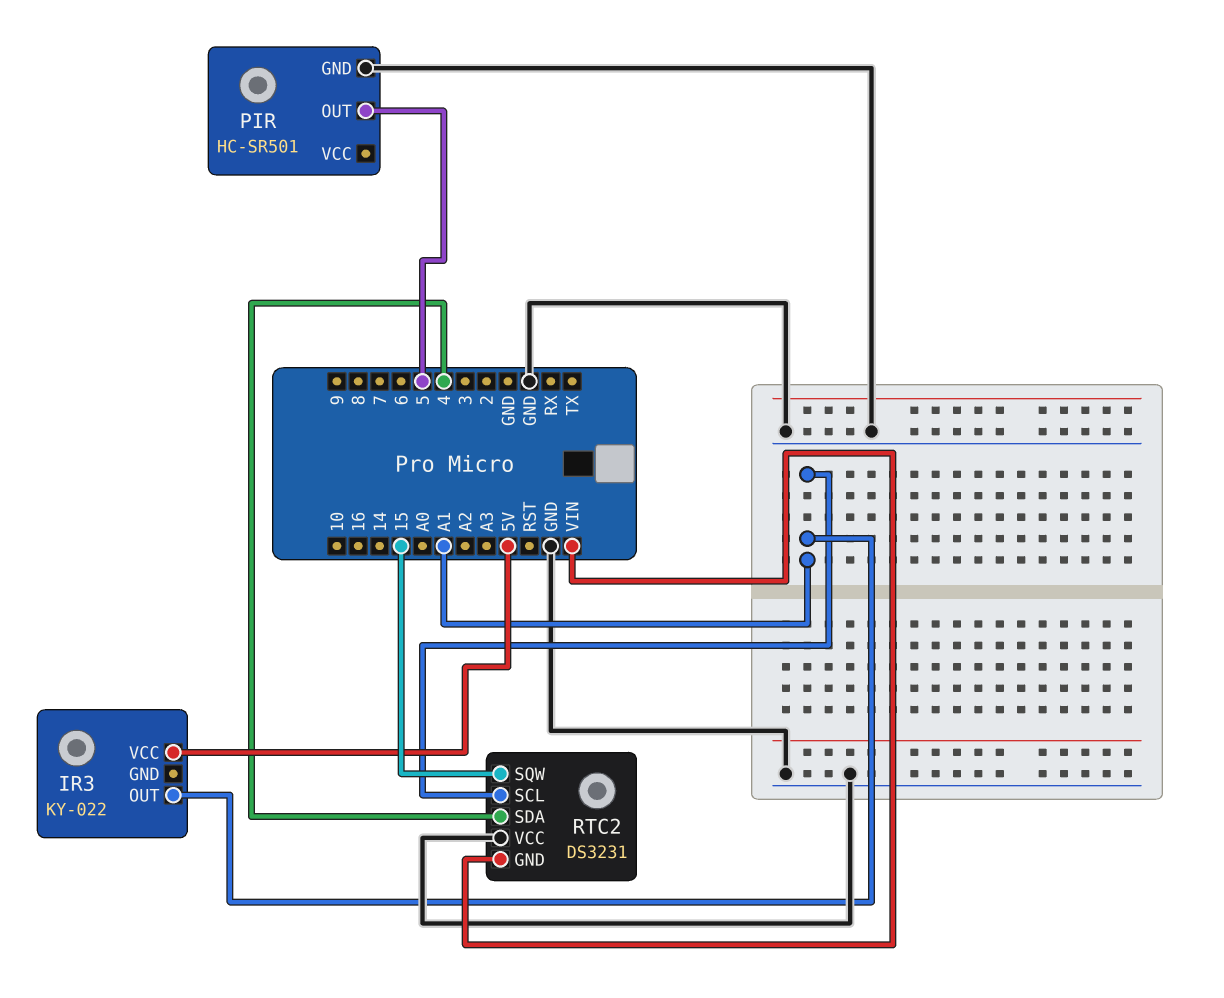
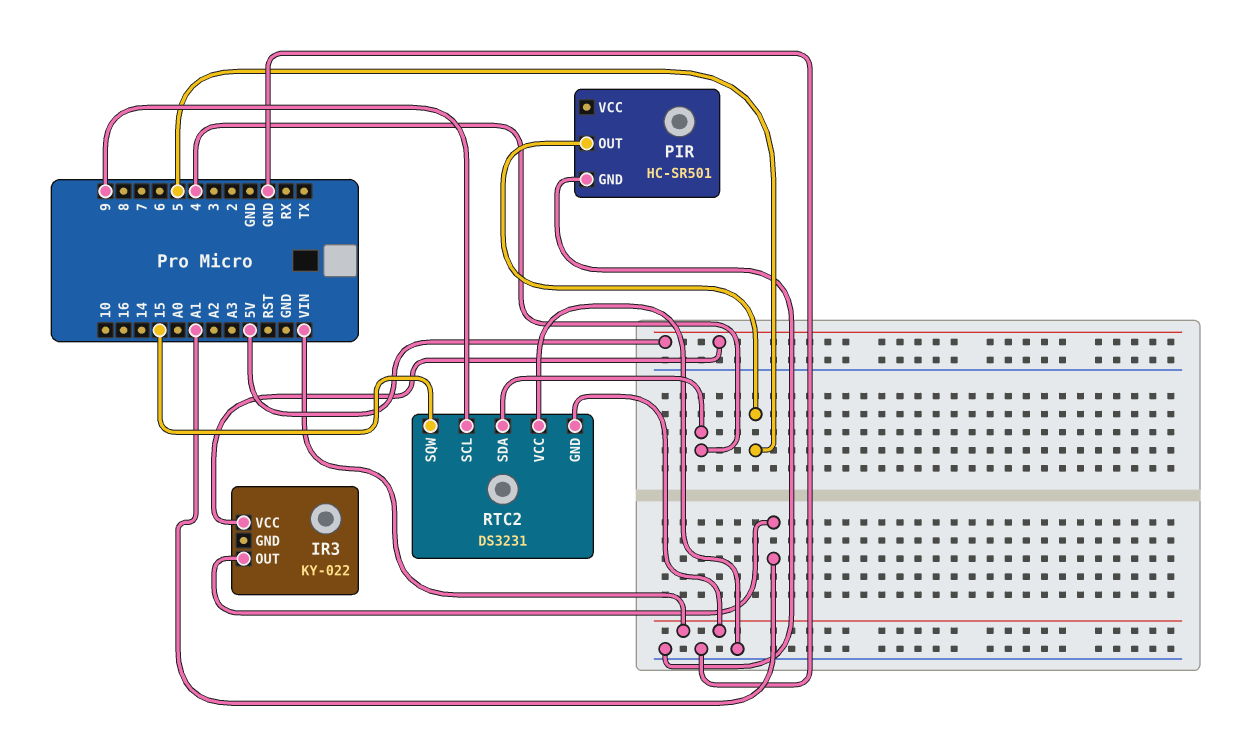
RTC2 pin SCL: A1 -> 9

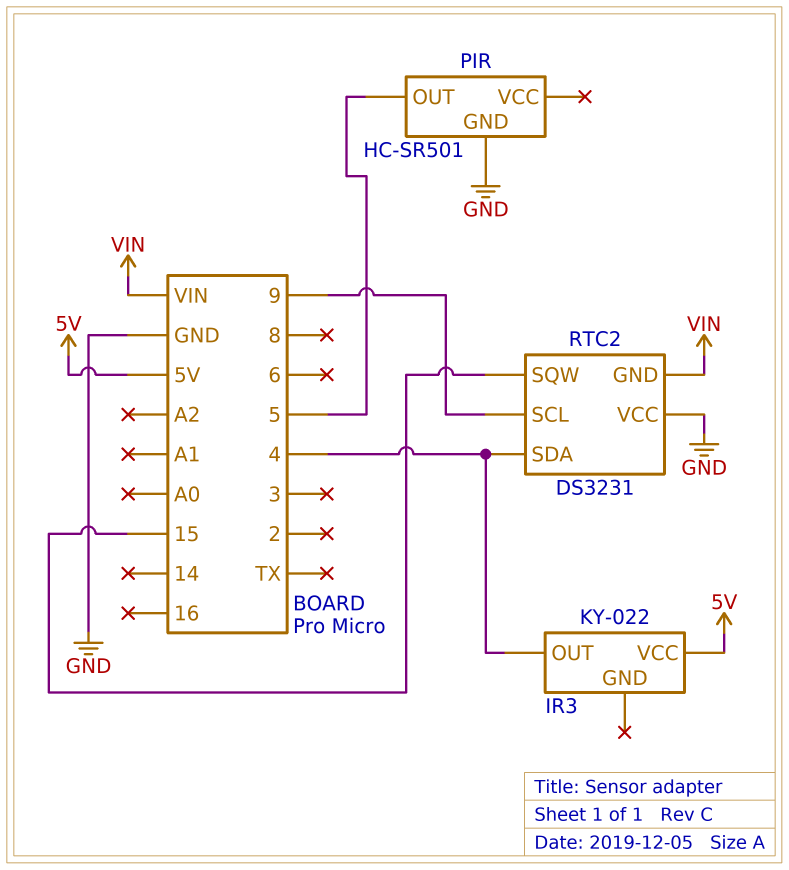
IR3 pin OUT: A1 -> 4

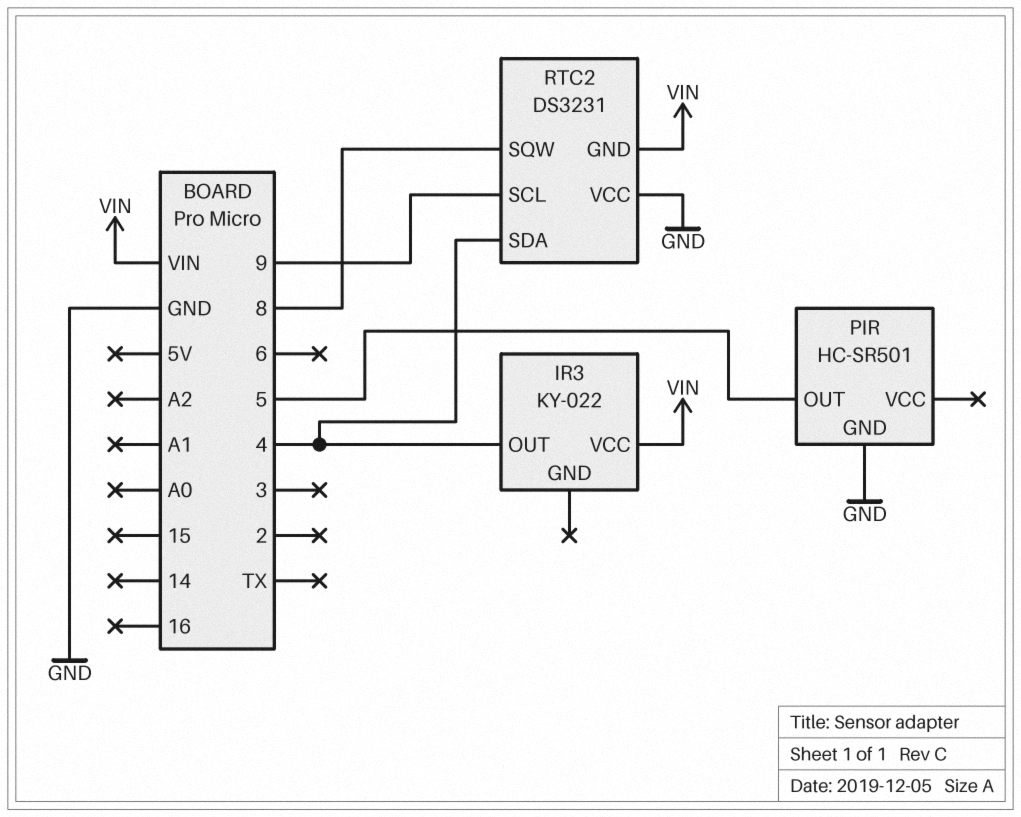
IR3 pin VCC: 5V -> VIN
RTC2 pin SQW: 15 -> 8

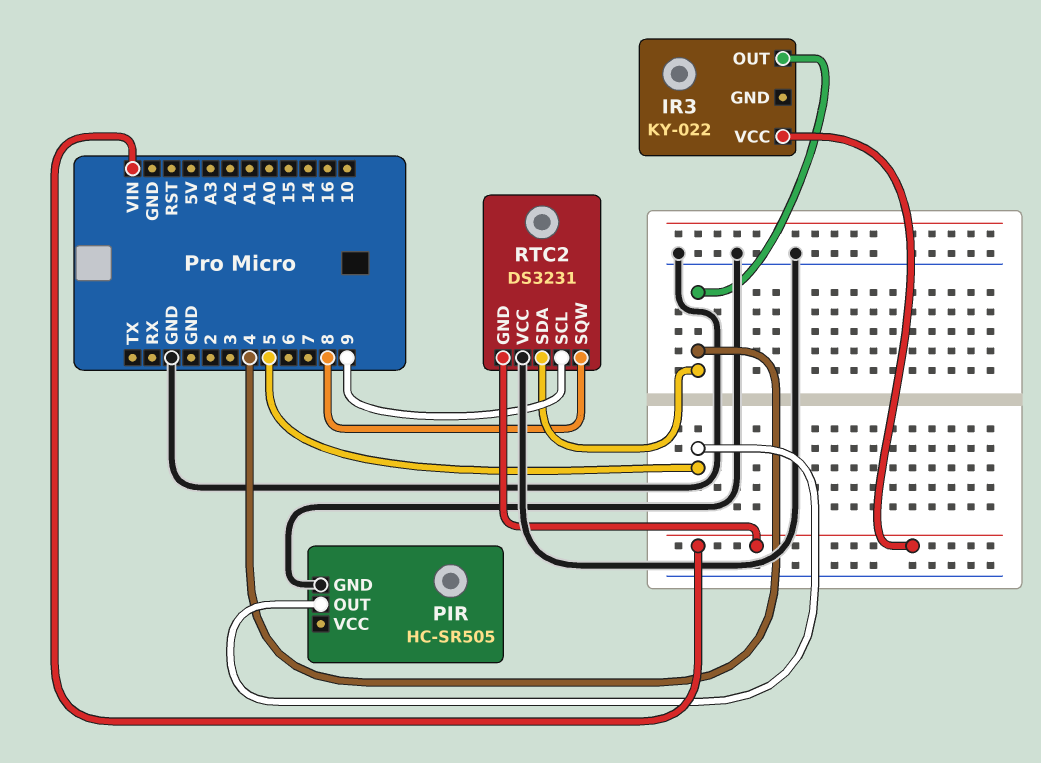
PIR: HC-SR501 -> HC-SR505

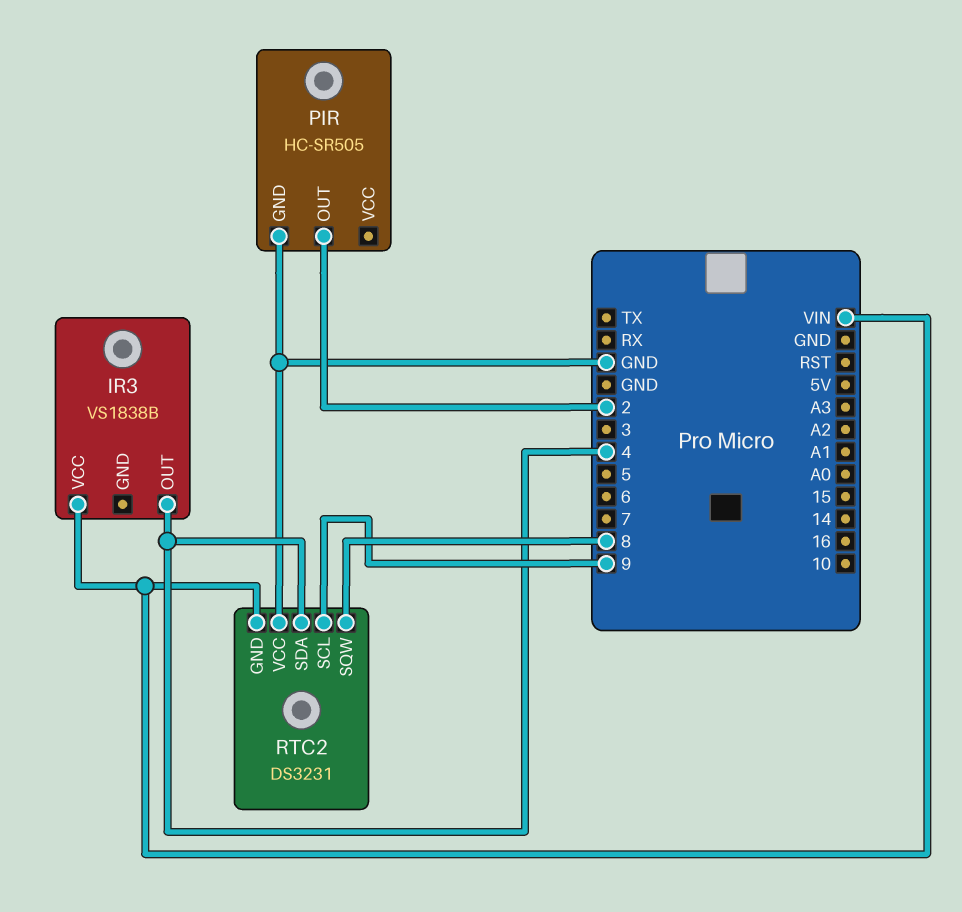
IR3: KY-022 -> VS1838B
PIR pin OUT: 5 -> 2

